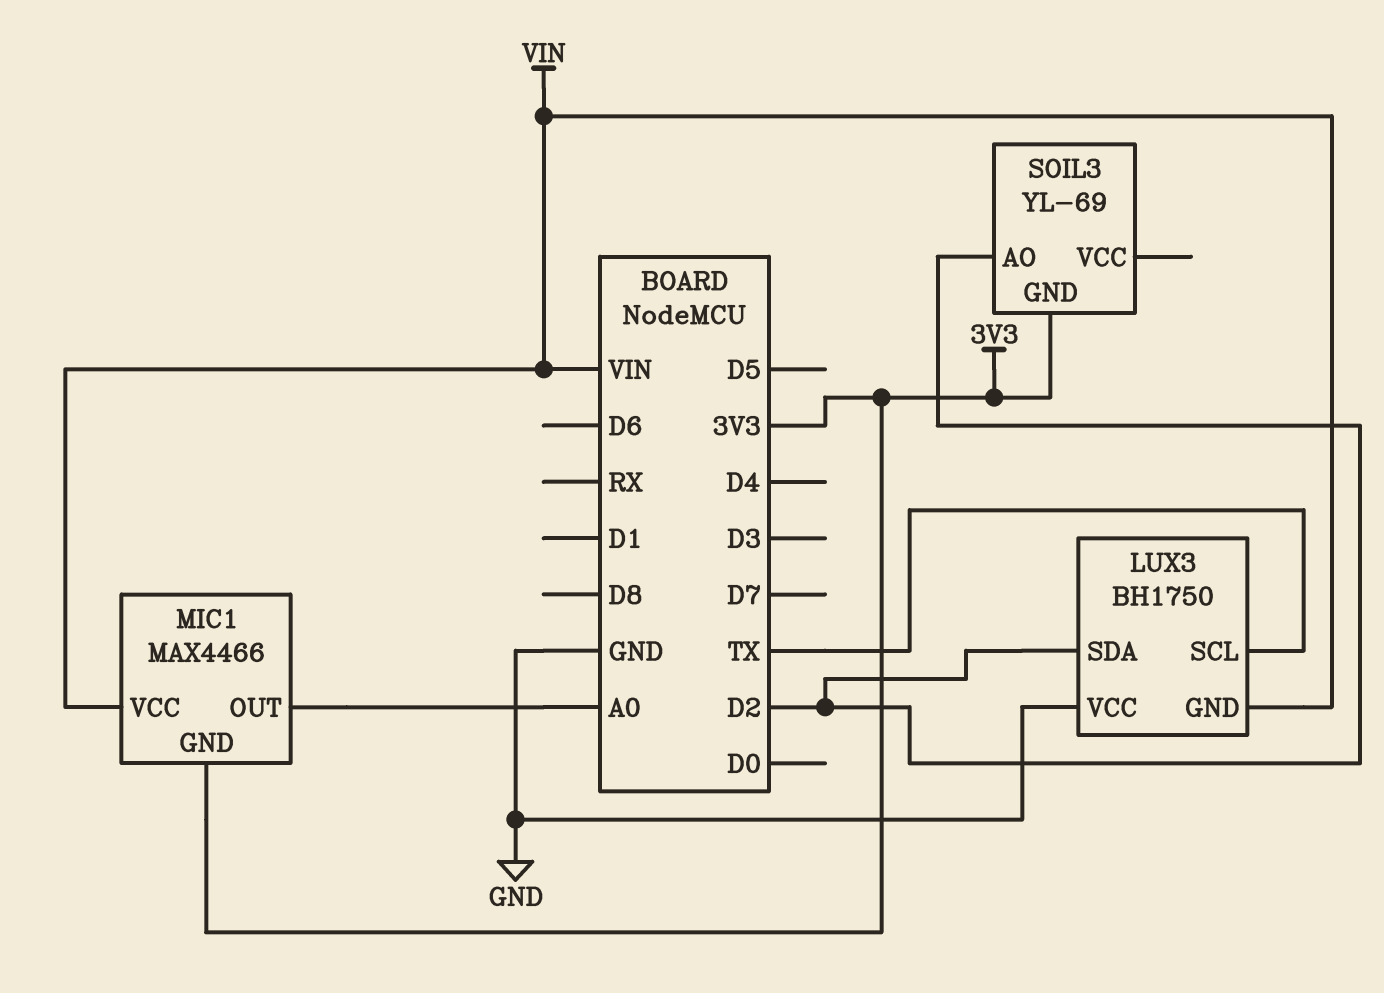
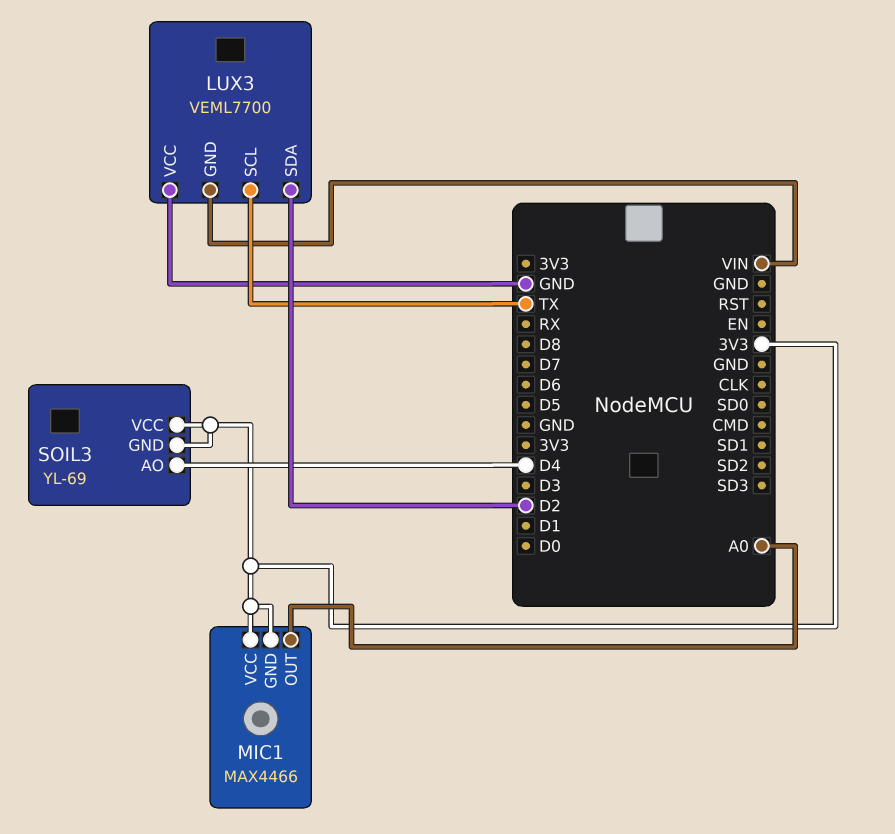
LUX3: BH1750 -> VEML7700
MIC1 pin VCC: VIN -> 3V3
SOIL3 pin AO: D2 -> D4
SOIL3 pin VCC: none -> 3V3

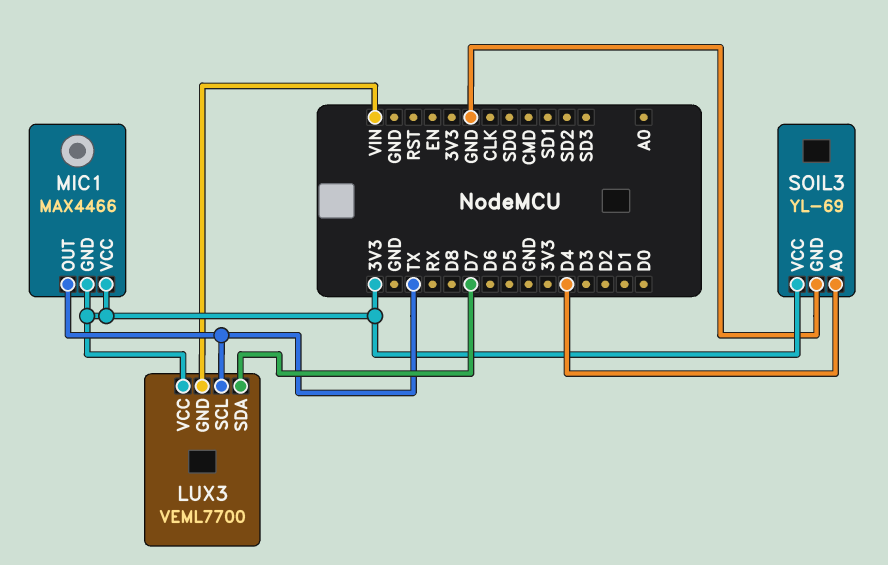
LUX3 pin SDA: D2 -> D7
LUX3 pin VCC: GND -> 3V3
MIC1 pin OUT: A0 -> TX
SOIL3 pin GND: 3V3 -> GND

